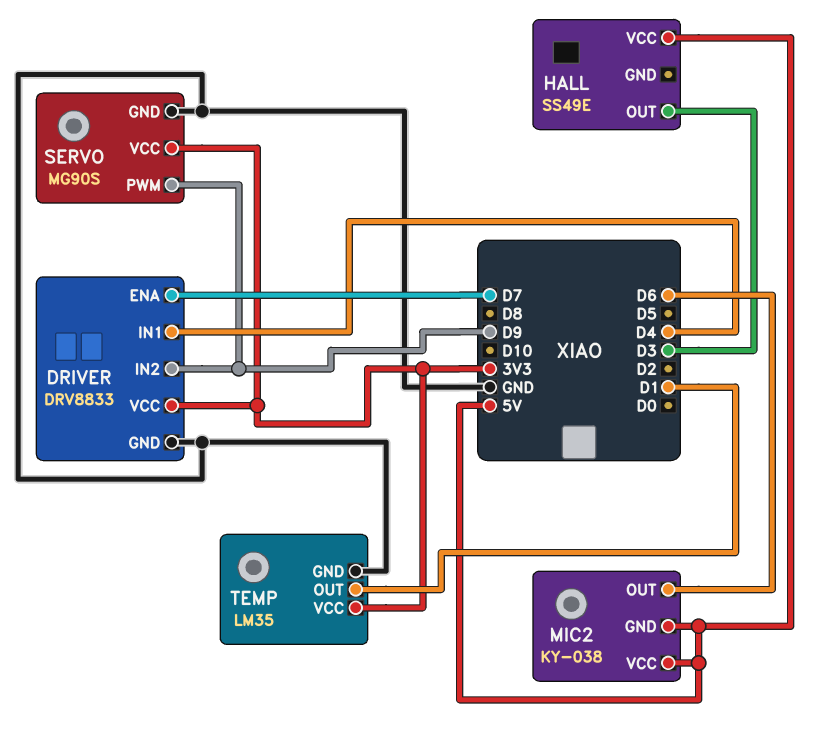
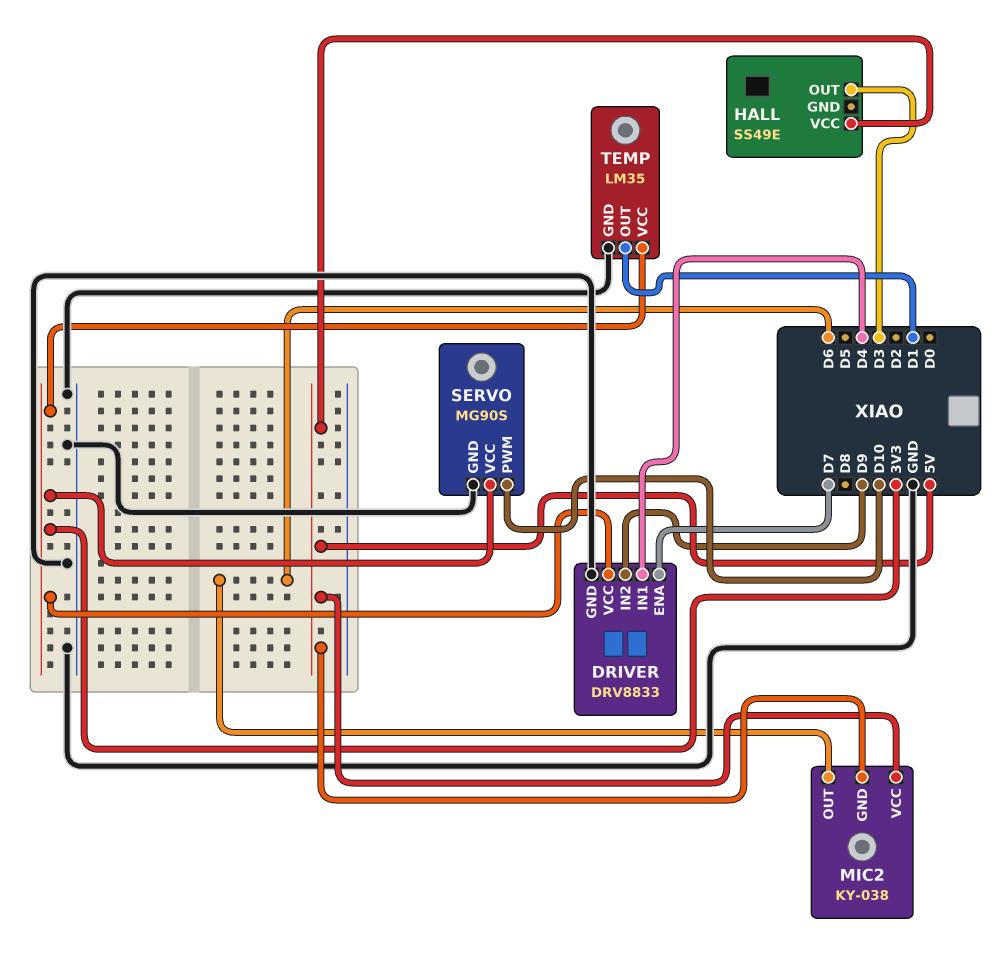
SERVO pin PWM: D9 -> D10

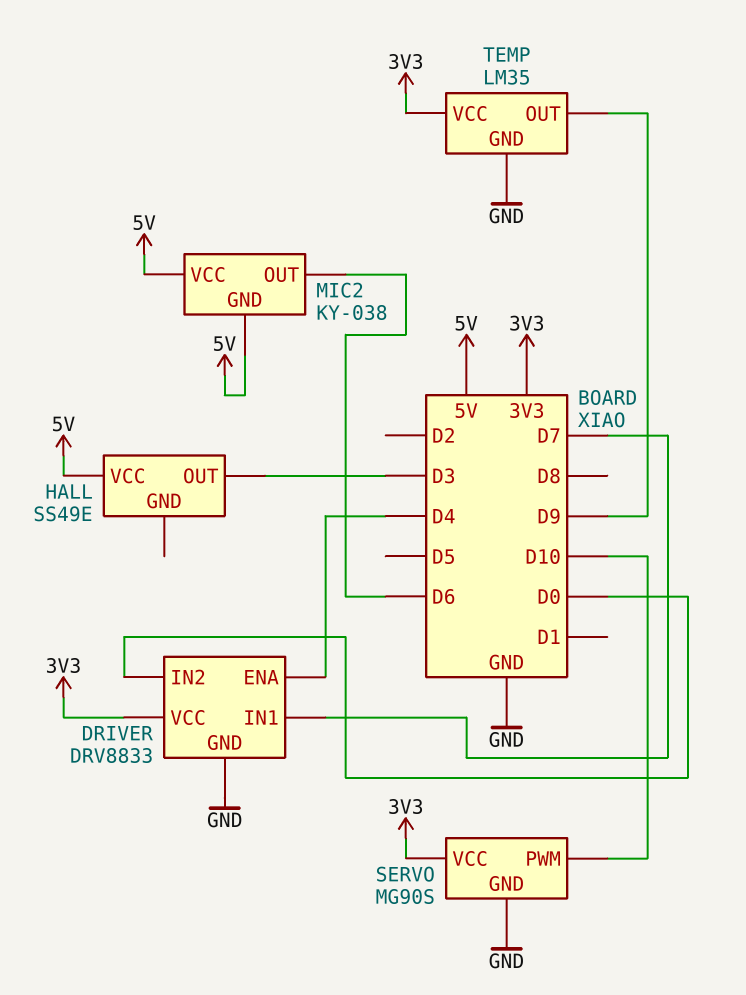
DRIVER pin ENA: D7 -> D4
DRIVER pin IN1: D4 -> D7
DRIVER pin IN2: D9 -> D0
TEMP pin OUT: D1 -> D9

